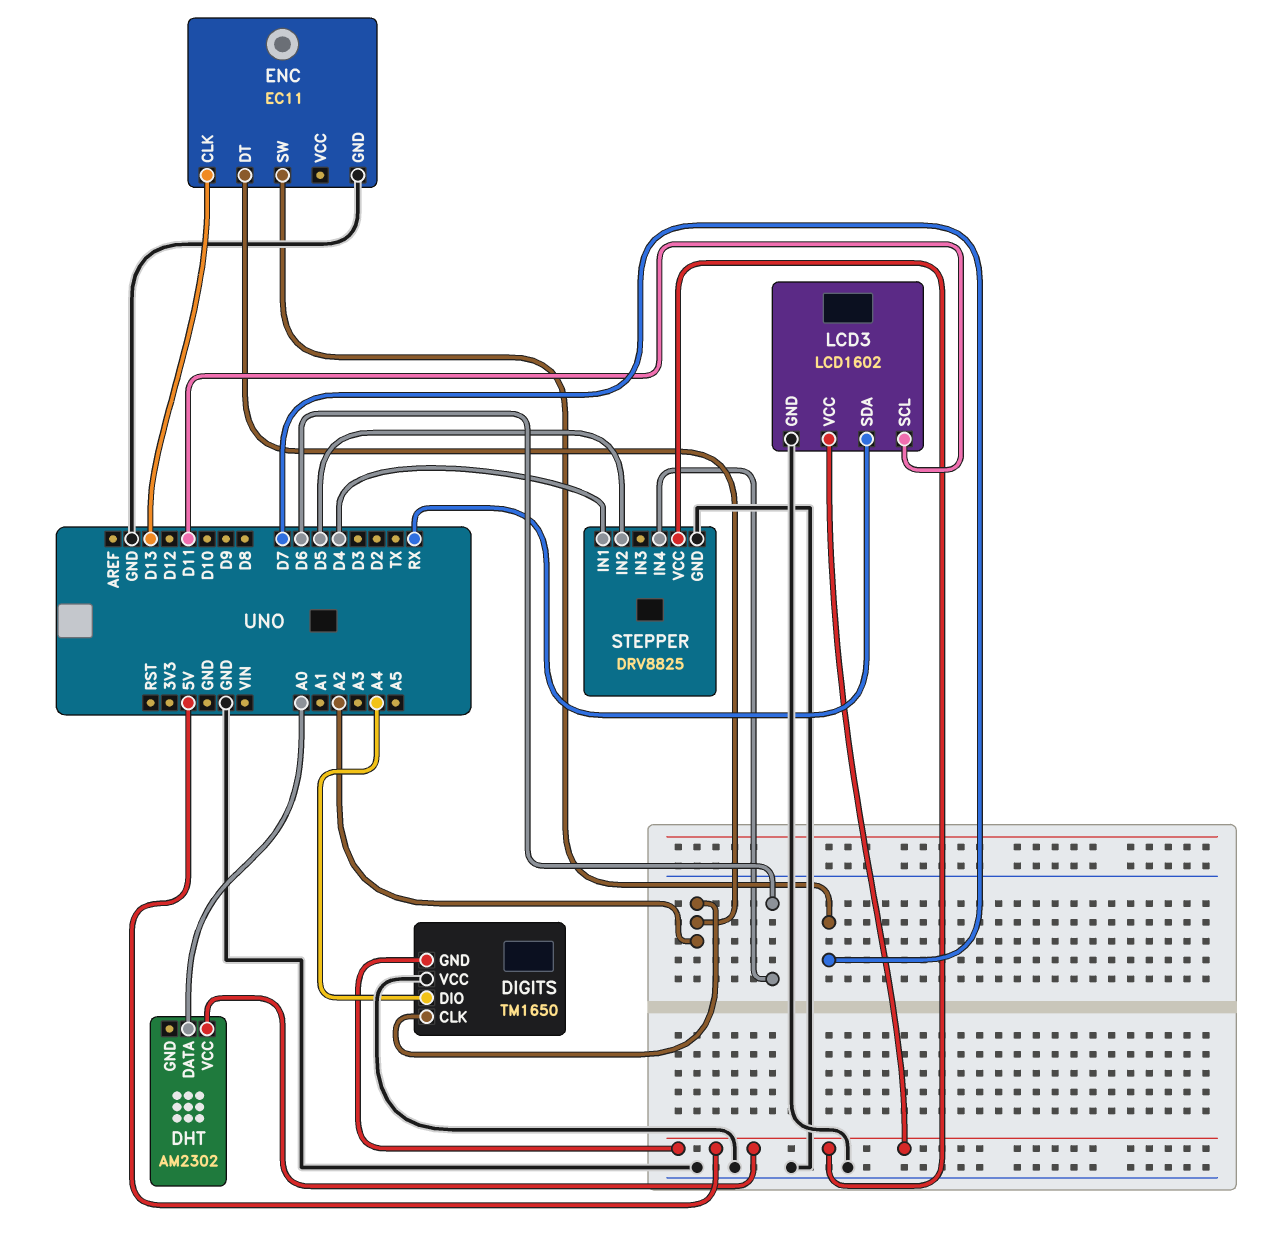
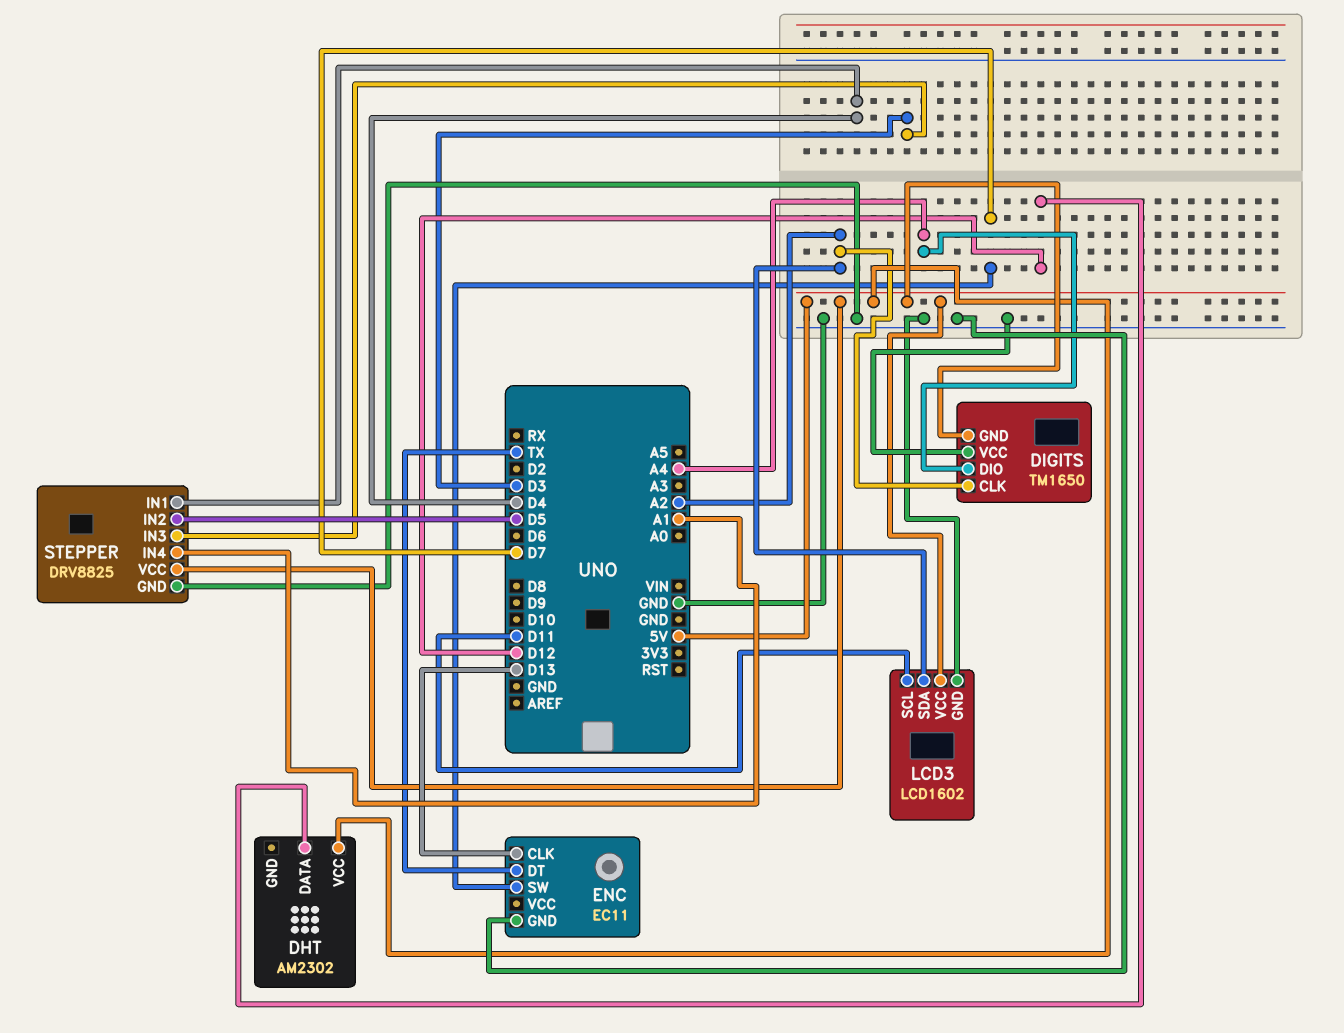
DHT pin DATA: A0 -> D12
ENC pin DT: A2 -> TX
LCD3 pin SDA: RX -> A2
STEPPER pin IN3: none -> D3
STEPPER pin IN4: D6 -> A1

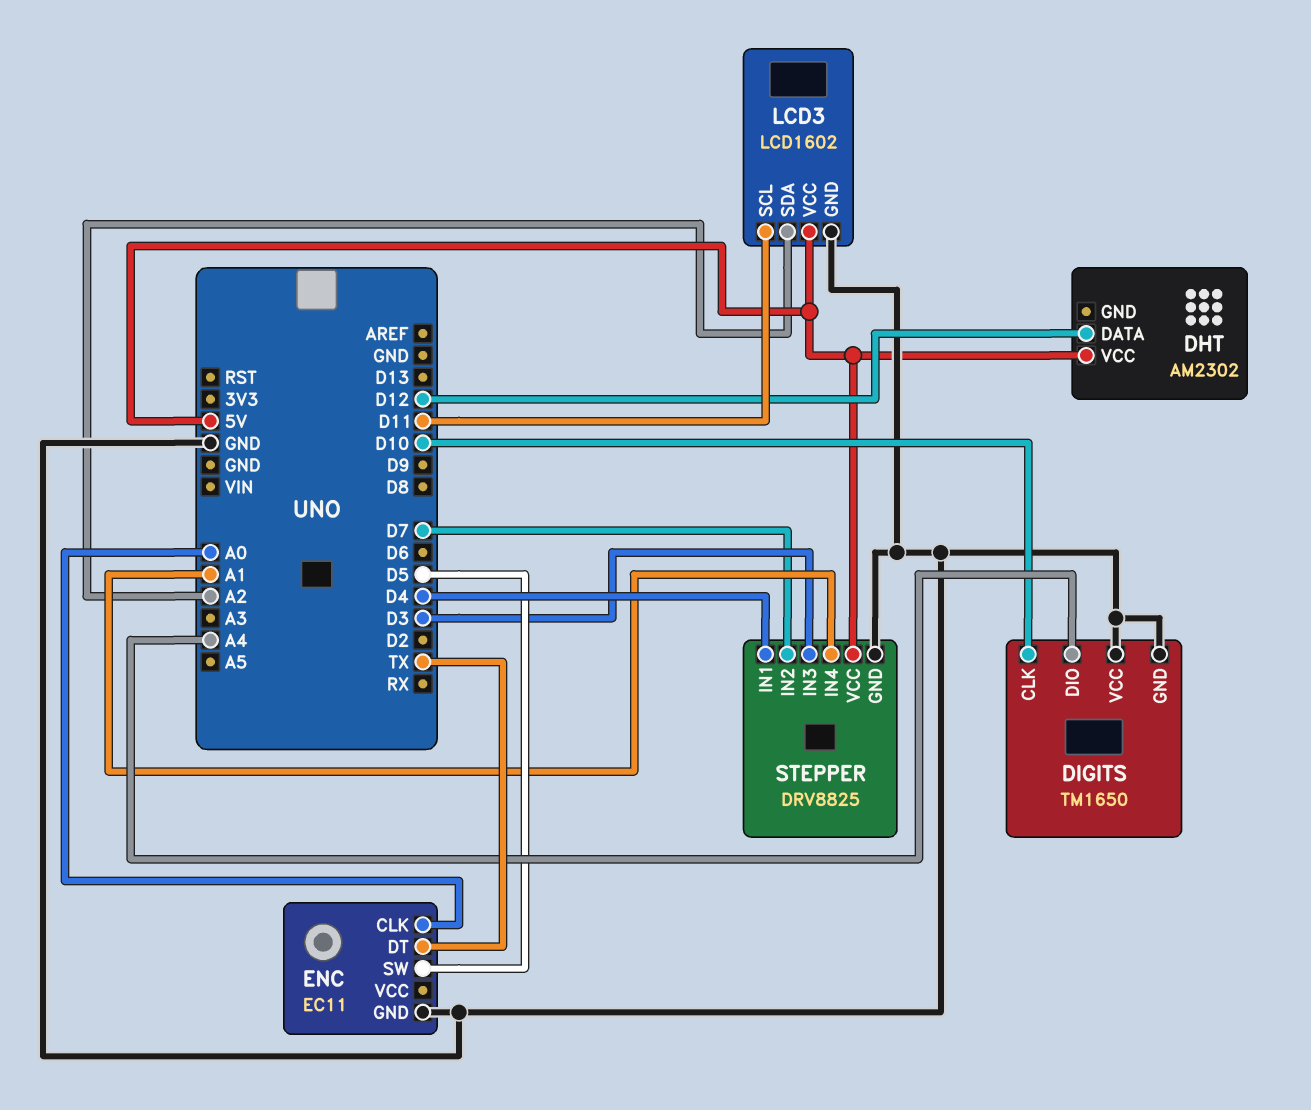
DIGITS pin CLK: A2 -> D10
DIGITS pin GND: 5V -> GND
ENC pin CLK: D13 -> A0
ENC pin SW: D7 -> D5
STEPPER pin IN2: D5 -> D7

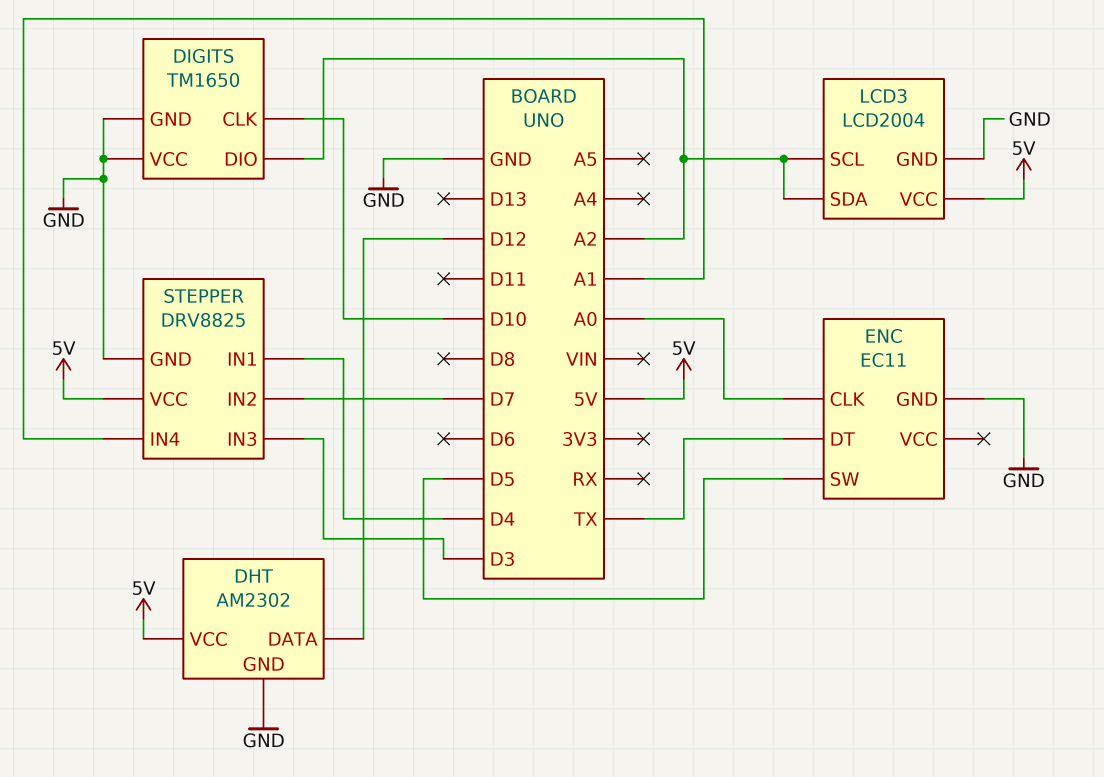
DHT pin GND: none -> GND
DIGITS pin DIO: A4 -> A2
LCD3: LCD1602 -> LCD2004
LCD3 pin SCL: D11 -> A2

